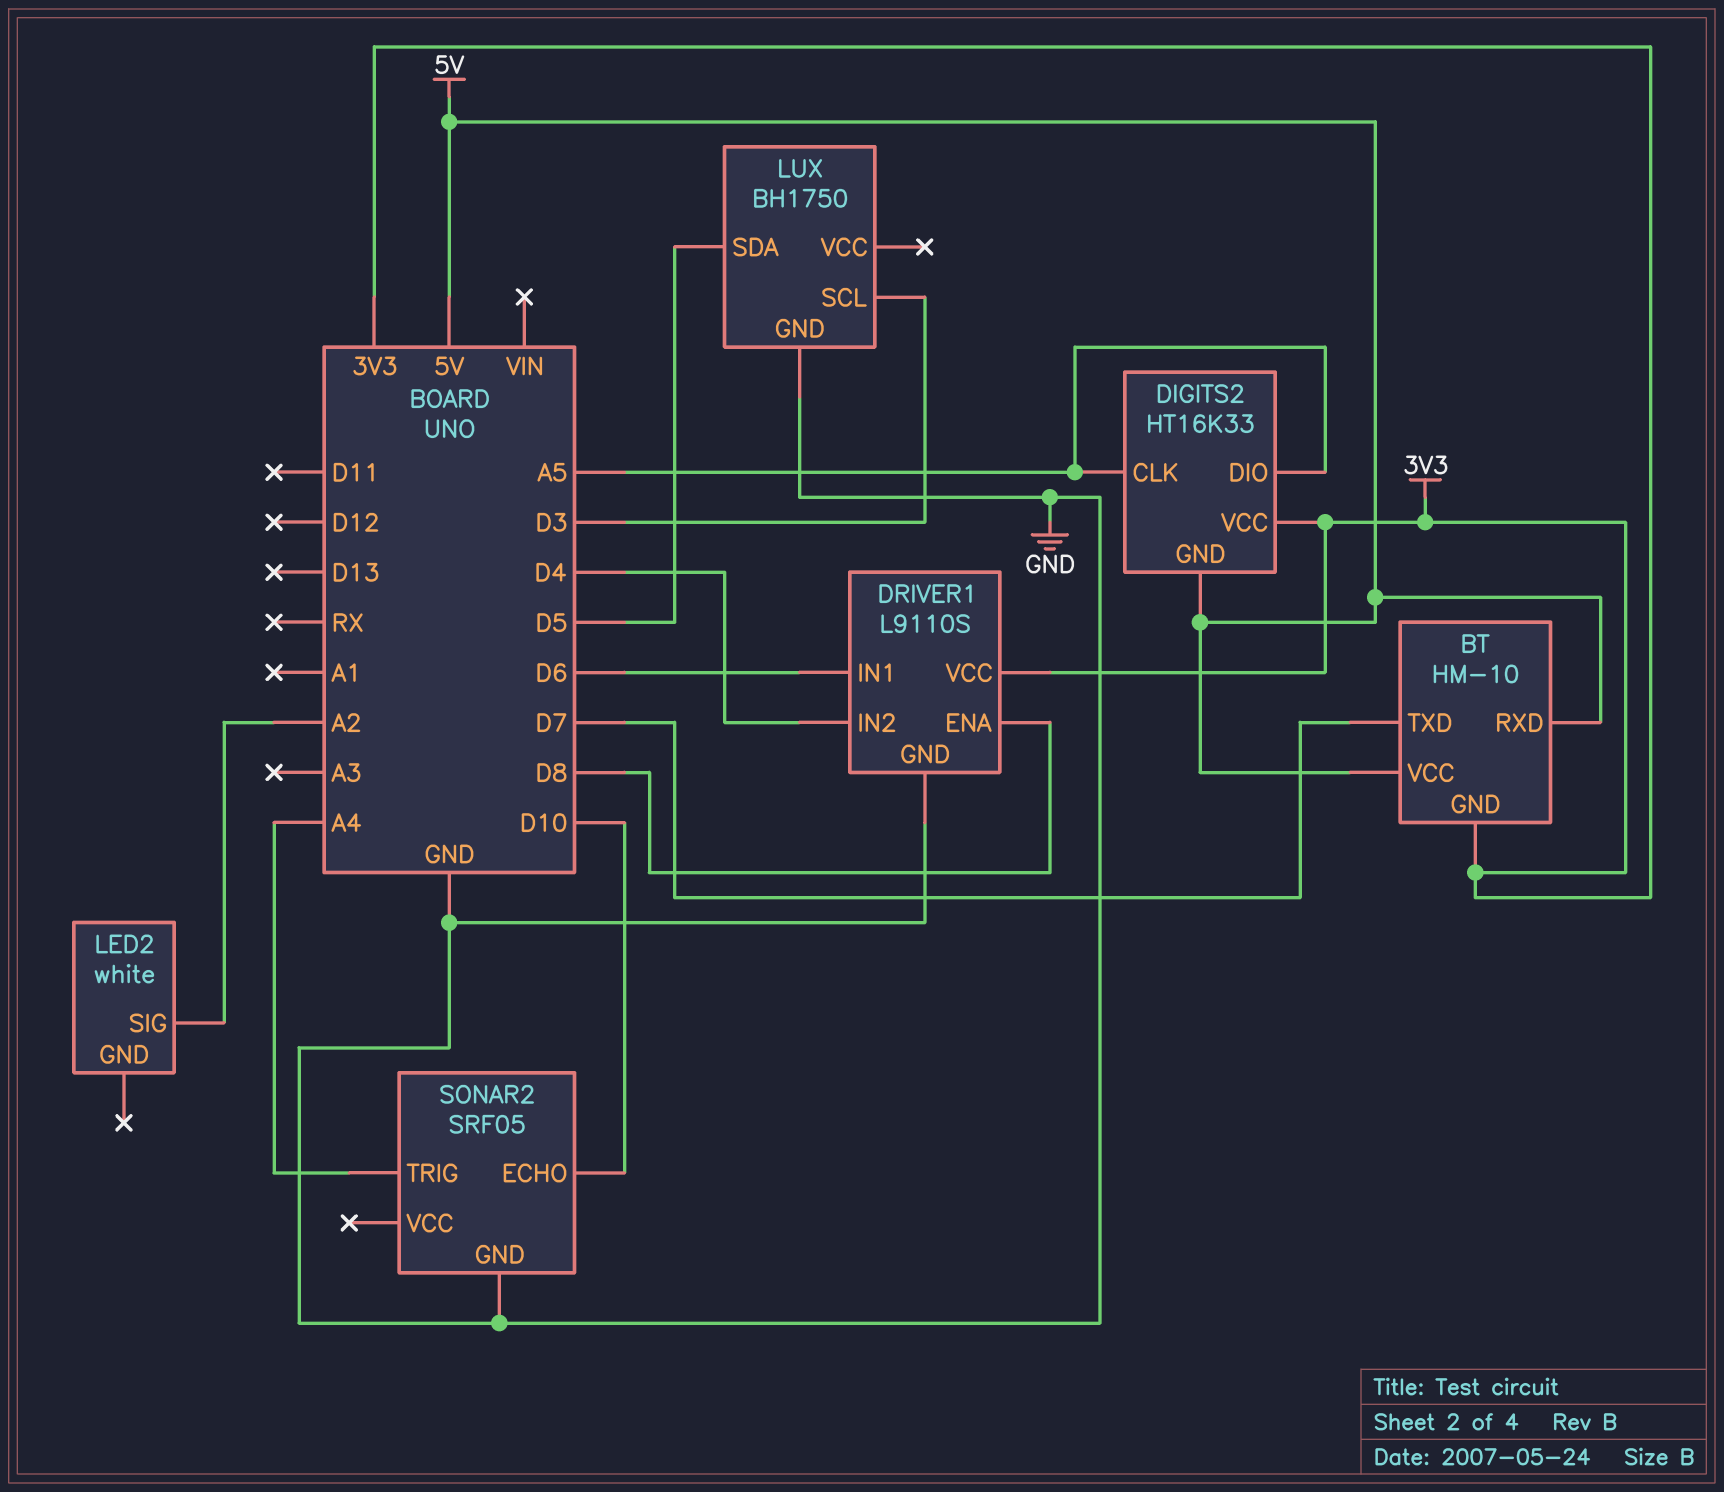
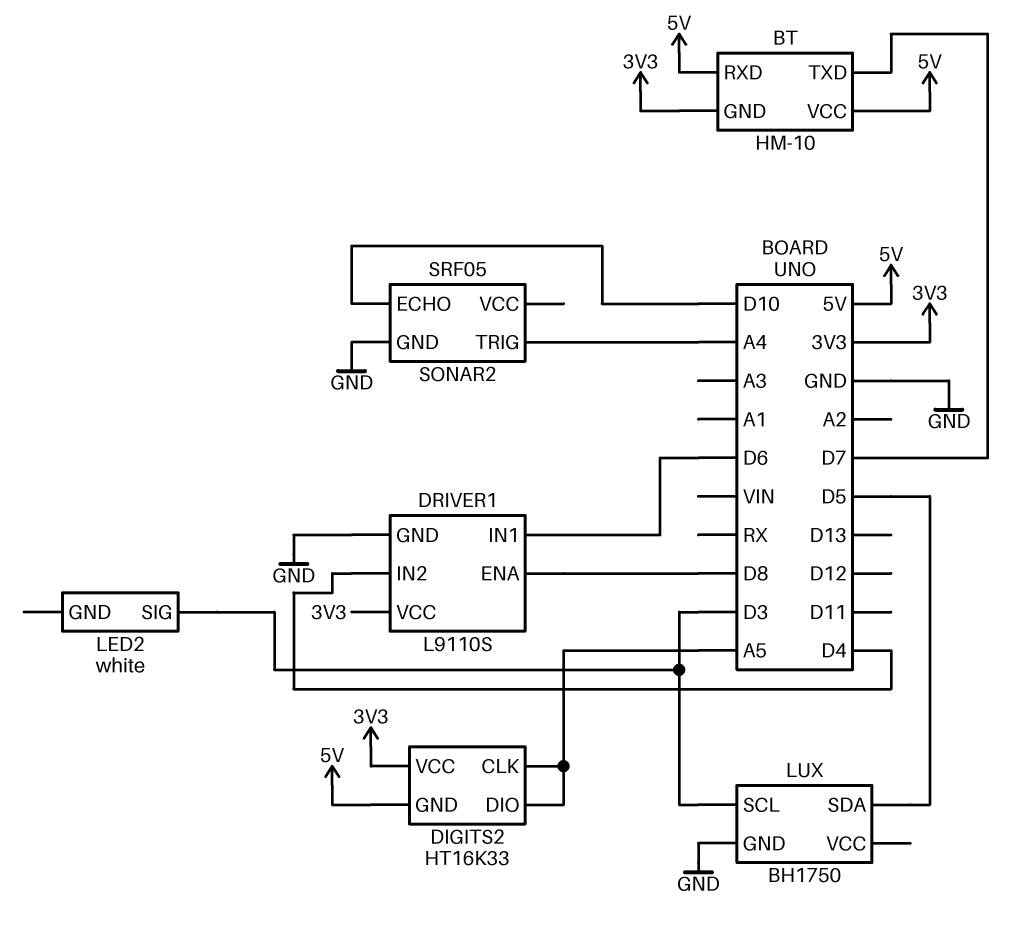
LED2 pin SIG: A2 -> D3

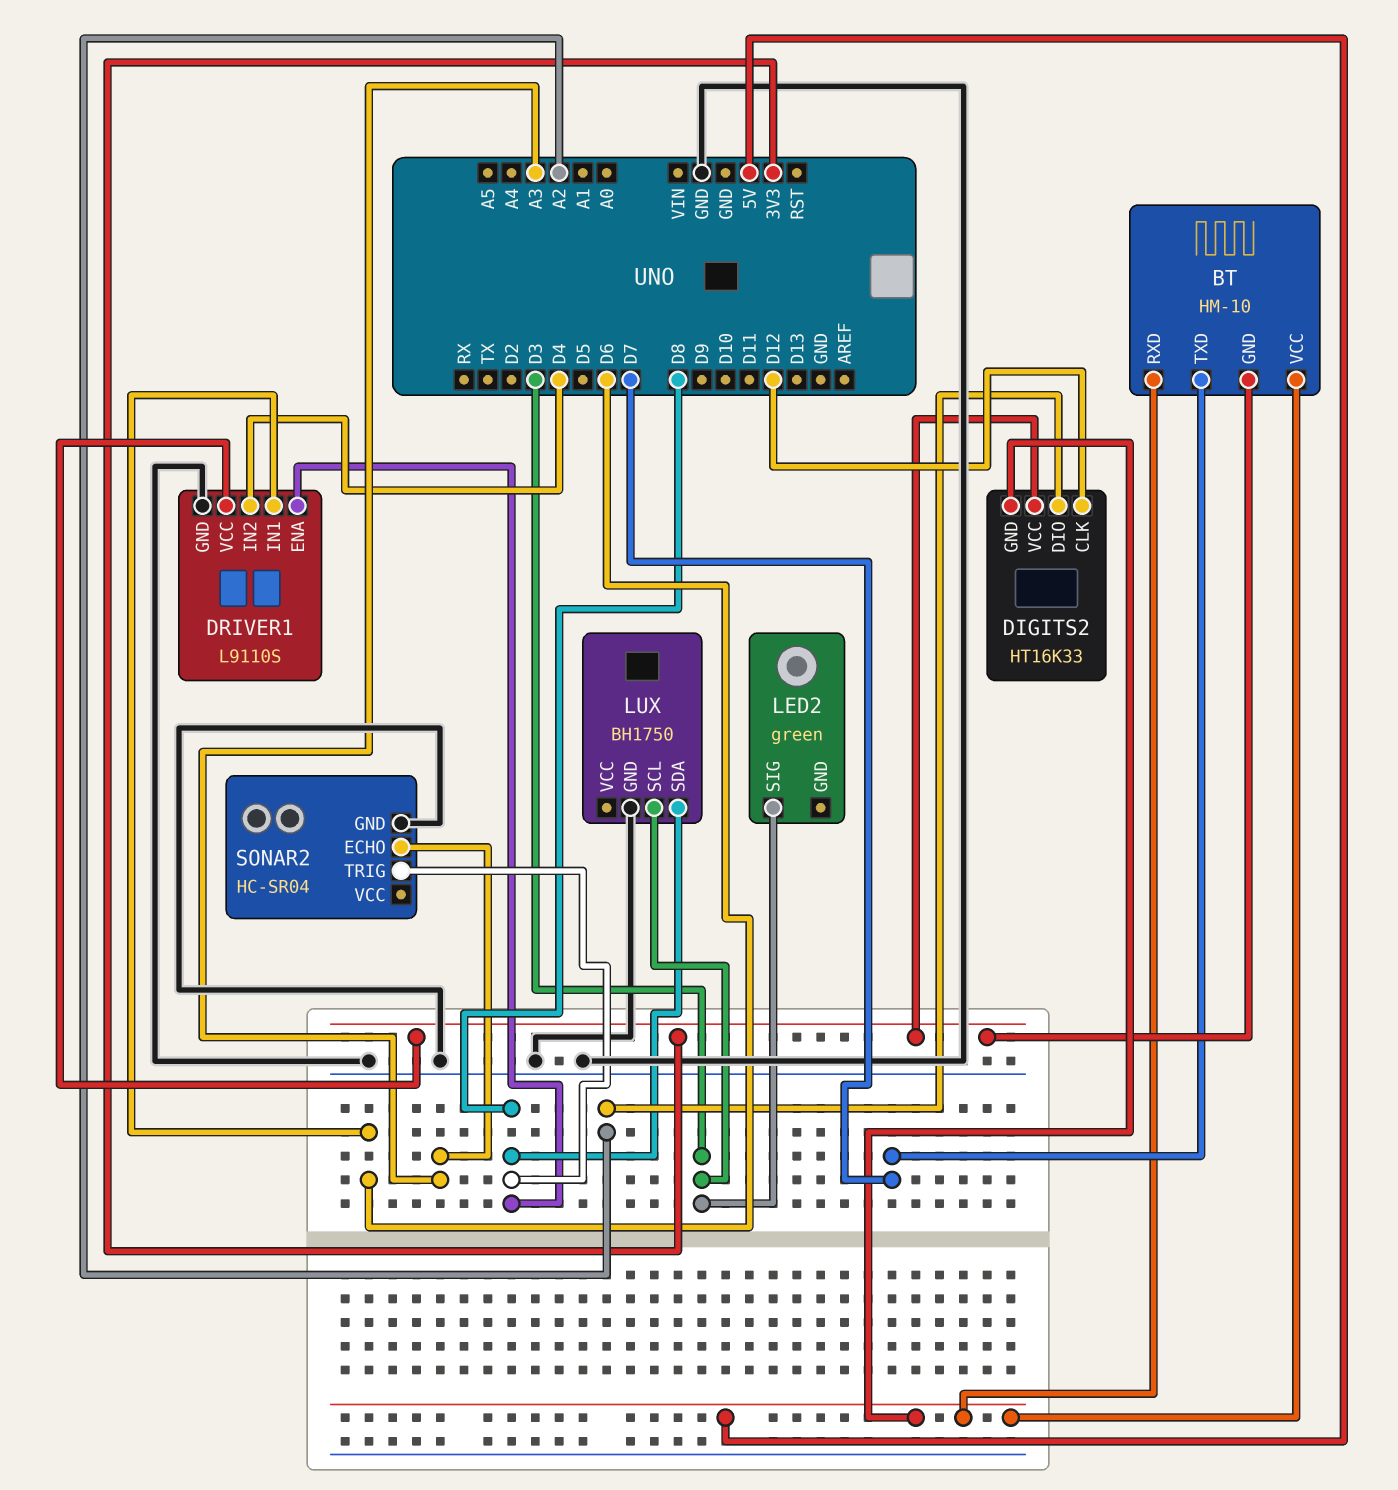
DIGITS2 pin CLK: A5 -> D12
DIGITS2 pin DIO: A5 -> A2
LED2: white -> green
LUX pin SDA: D5 -> D8
SONAR2: SRF05 -> HC-SR04
SONAR2 pin ECHO: D10 -> A3
SONAR2 pin TRIG: A4 -> D8

